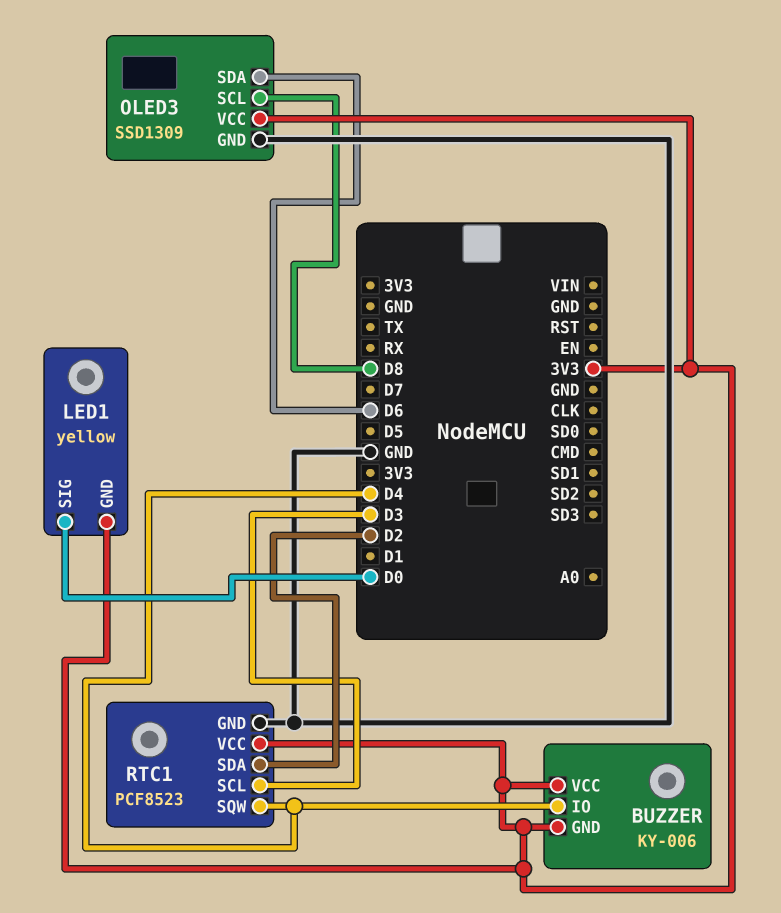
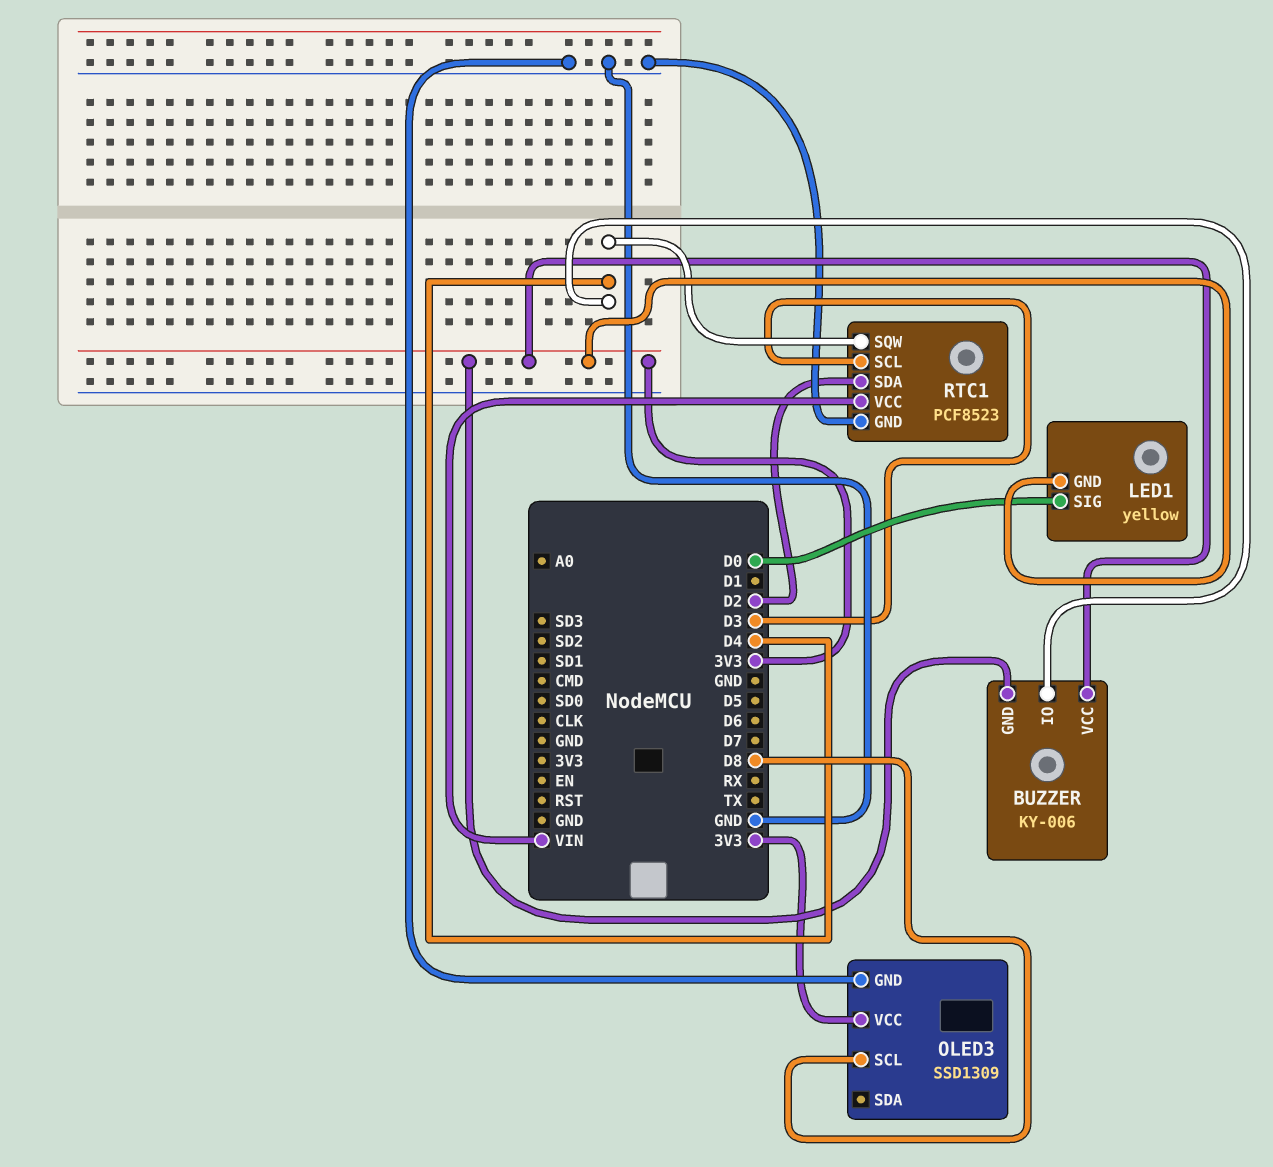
OLED3 pin SDA: D6 -> none
RTC1 pin VCC: 3V3 -> VIN

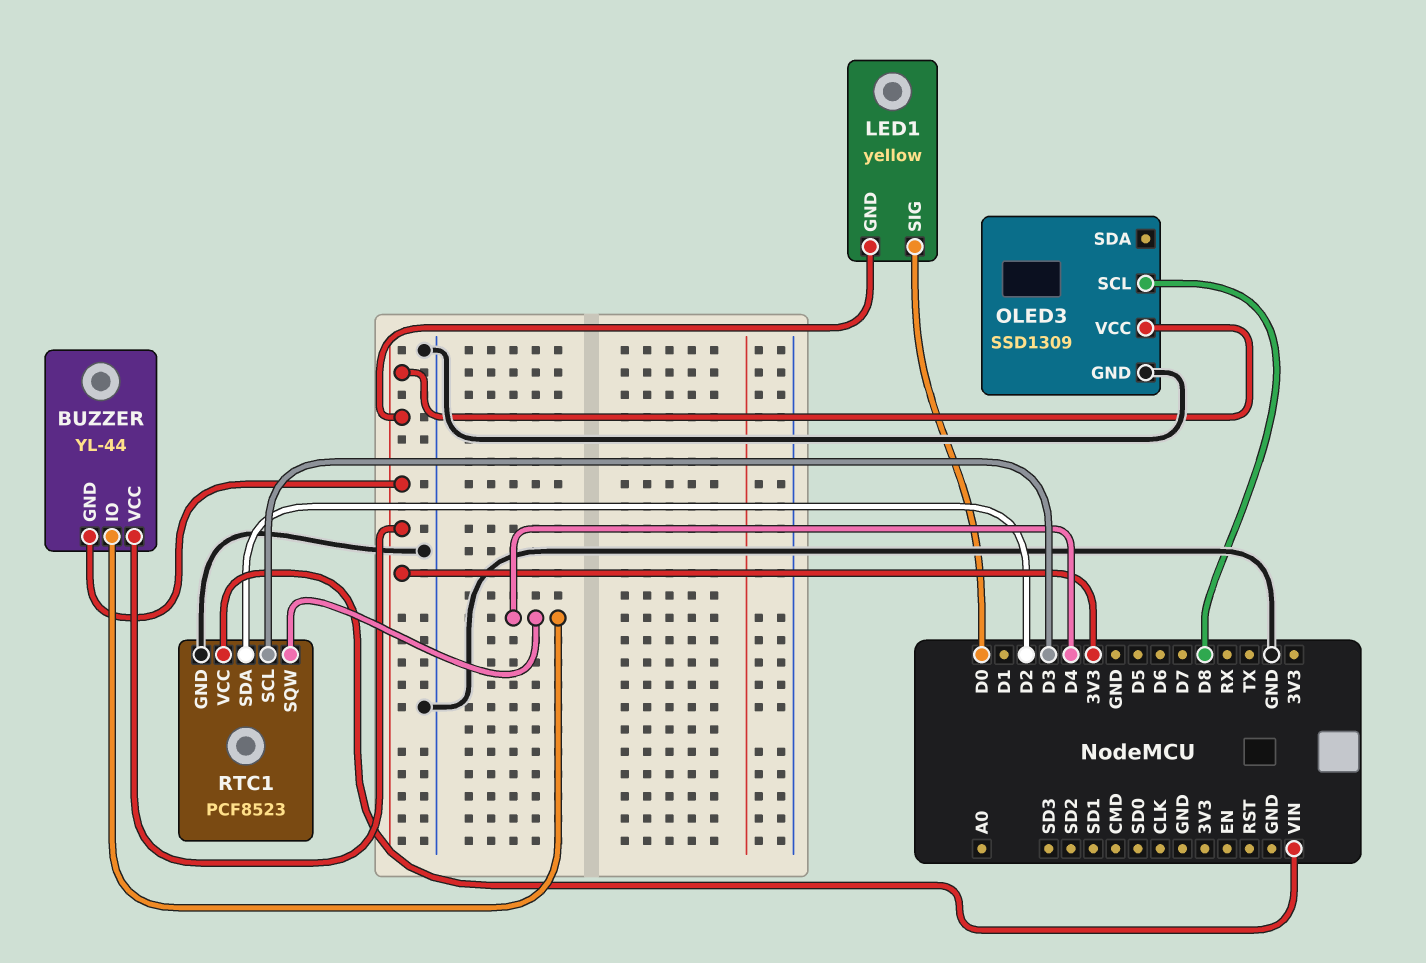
BUZZER: KY-006 -> YL-44

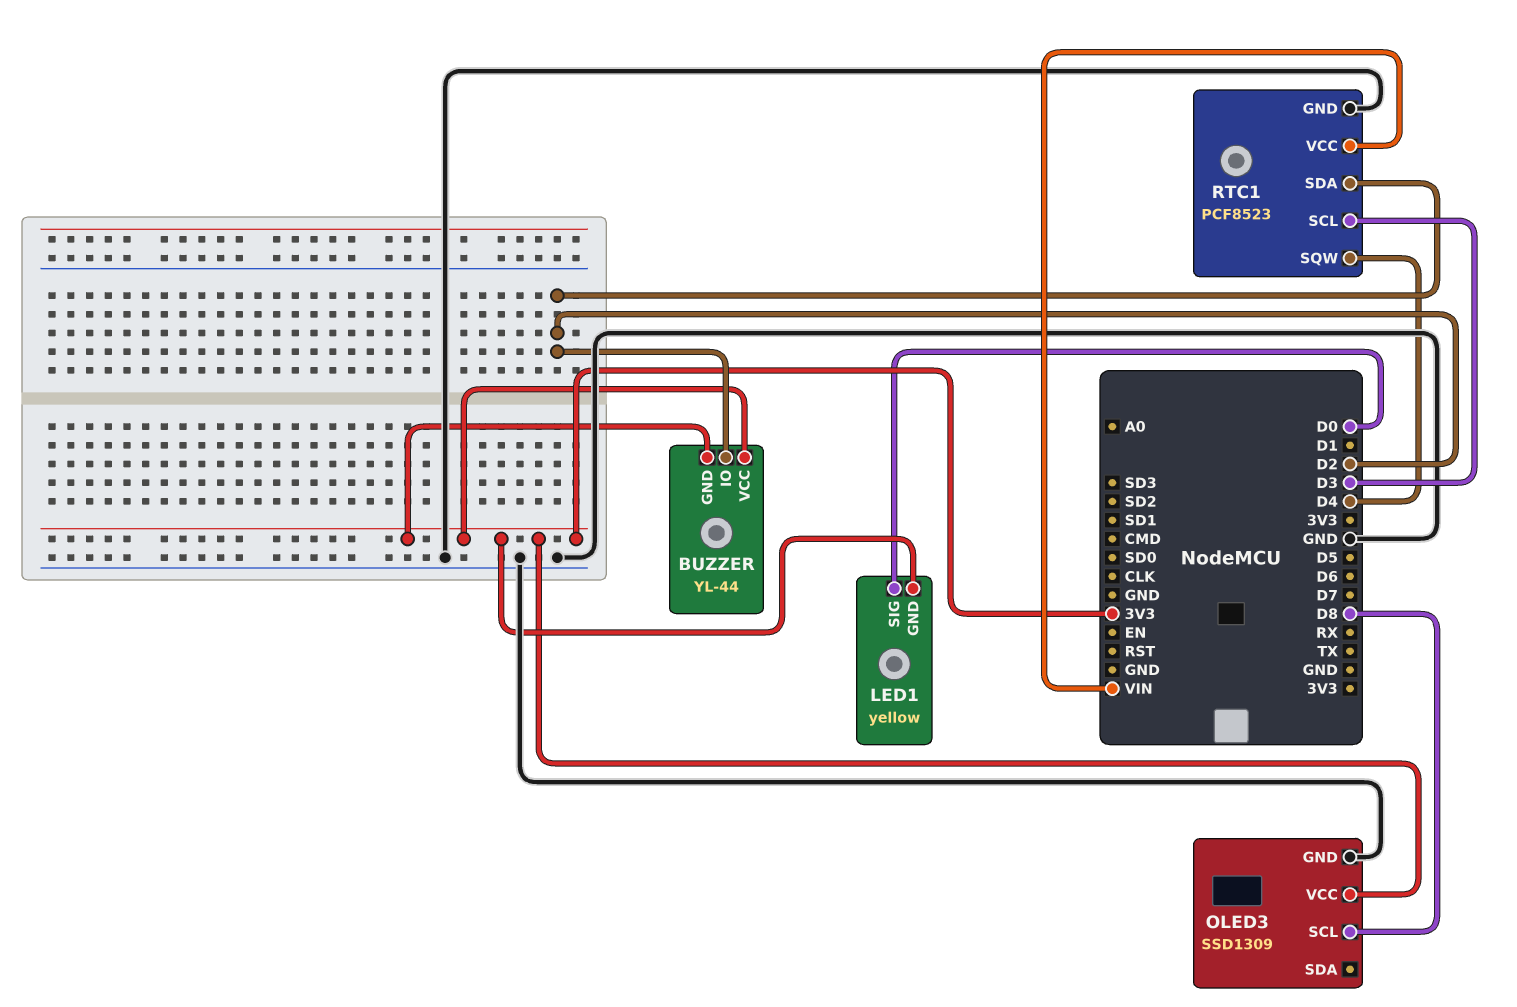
BUZZER pin IO: D4 -> D2

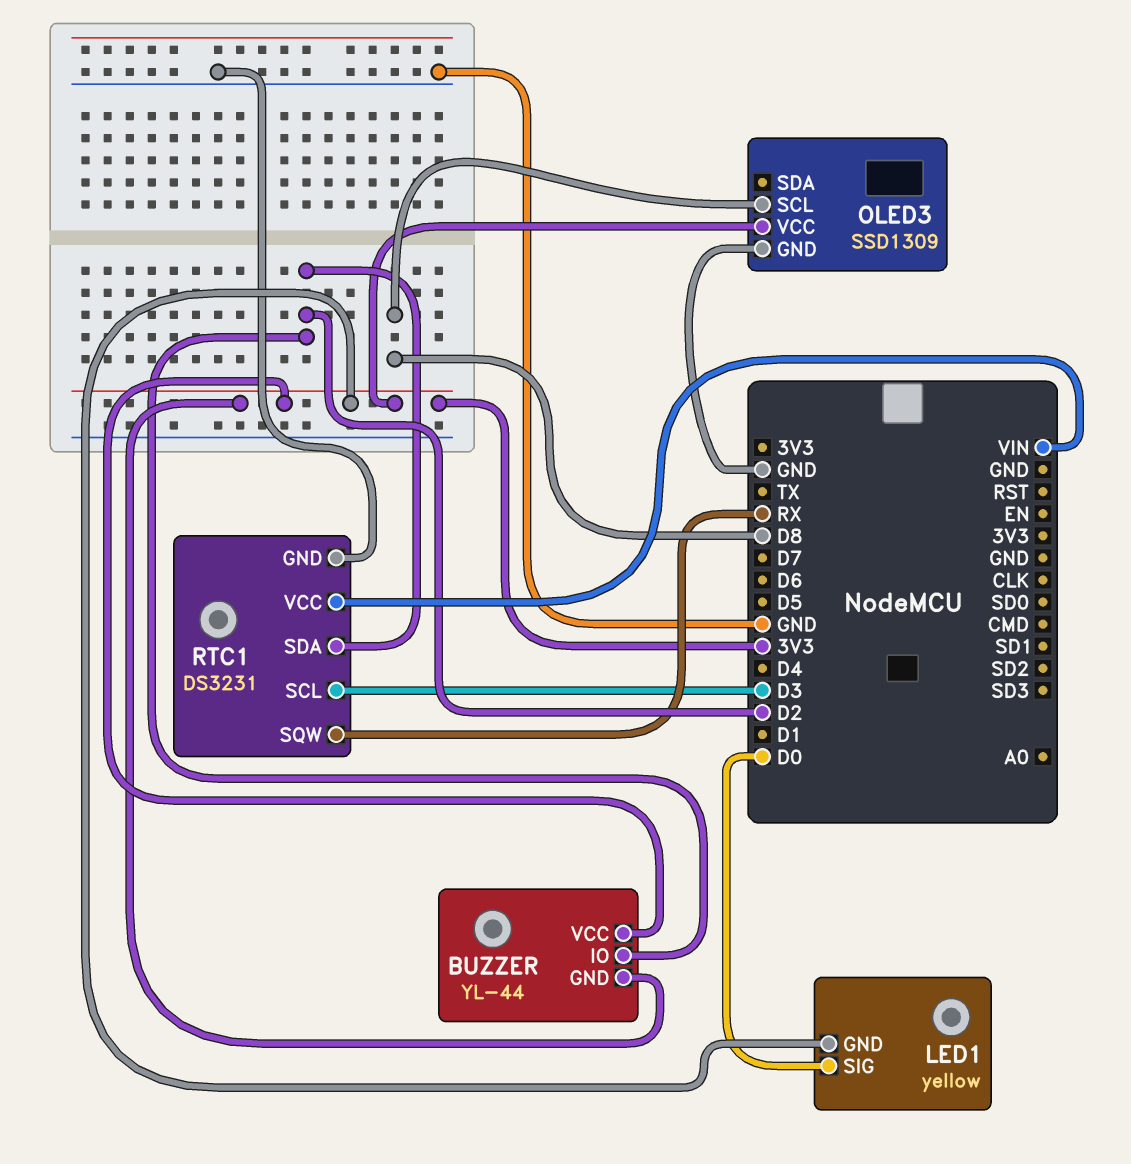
RTC1: PCF8523 -> DS3231
RTC1 pin SQW: D4 -> RX

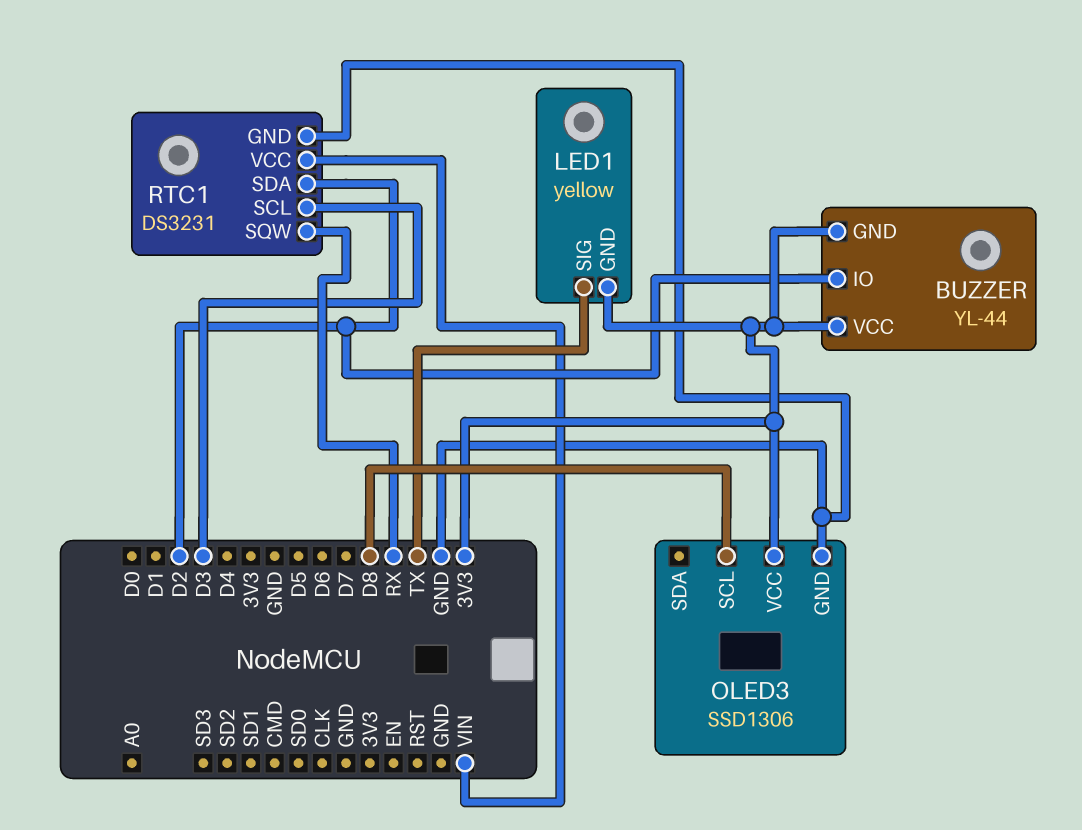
LED1 pin SIG: D0 -> TX
OLED3: SSD1309 -> SSD1306

